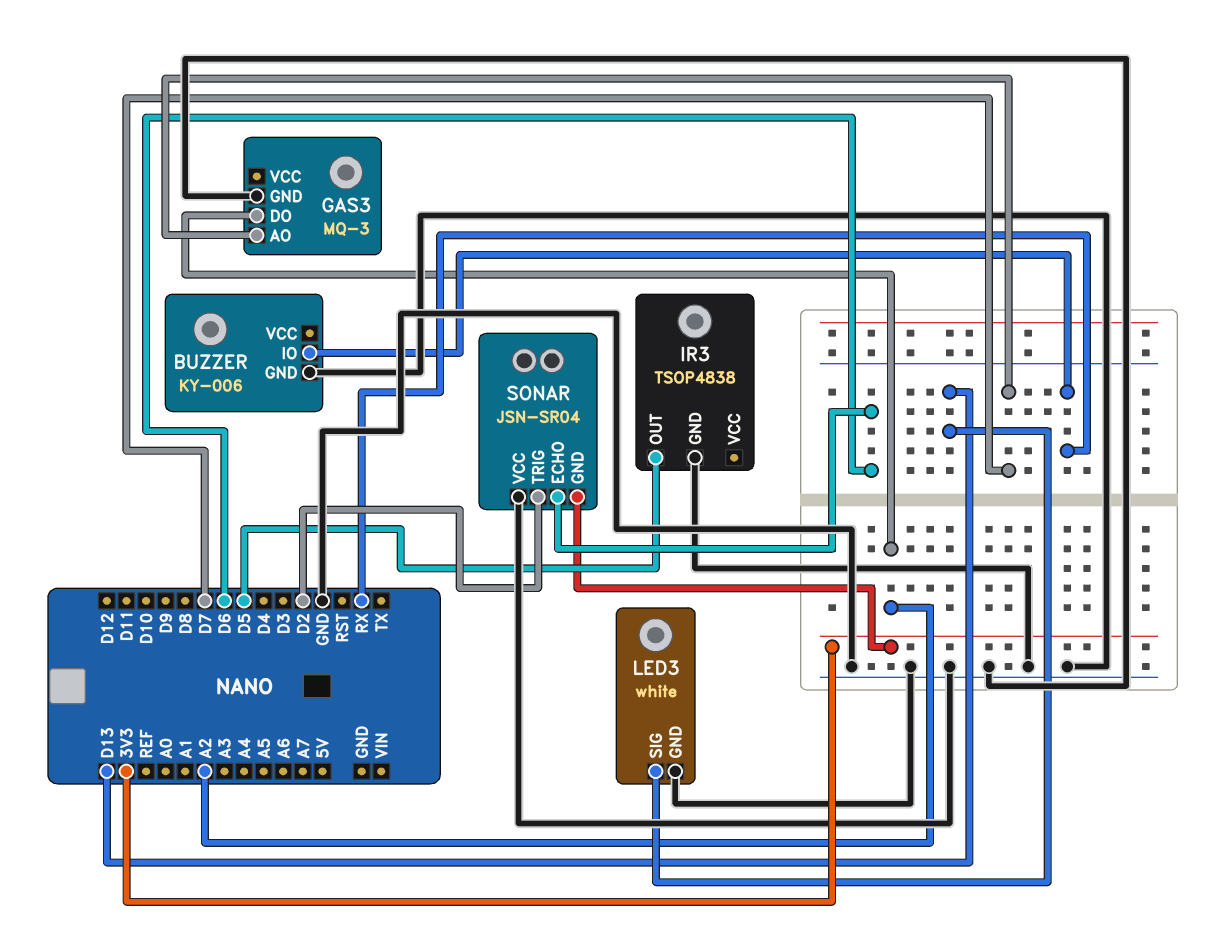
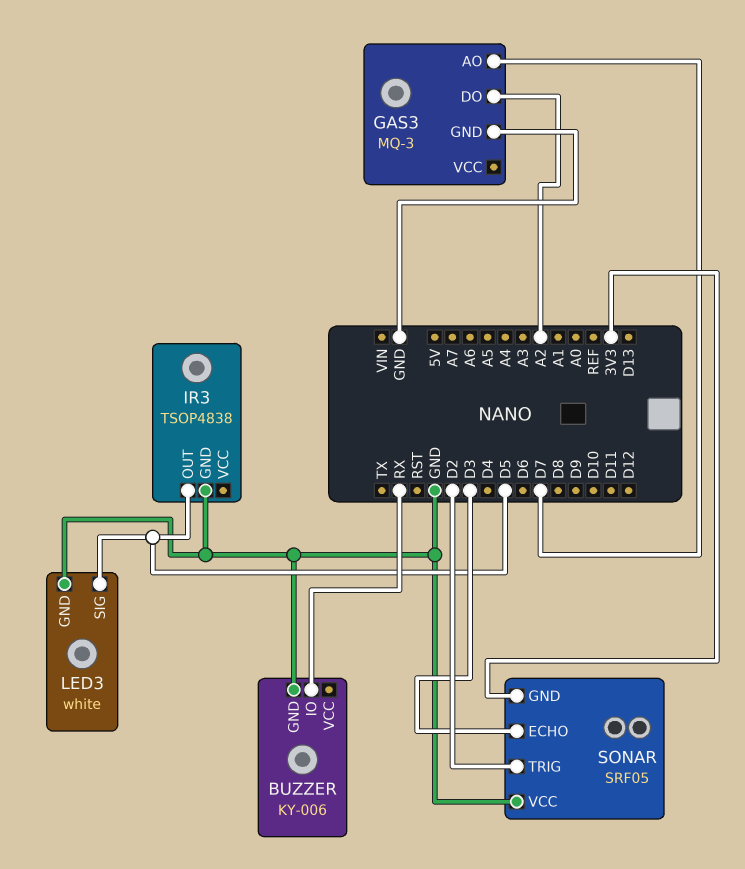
LED3 pin SIG: D13 -> D5
SONAR: JSN-SR04 -> SRF05
SONAR pin ECHO: D6 -> D3

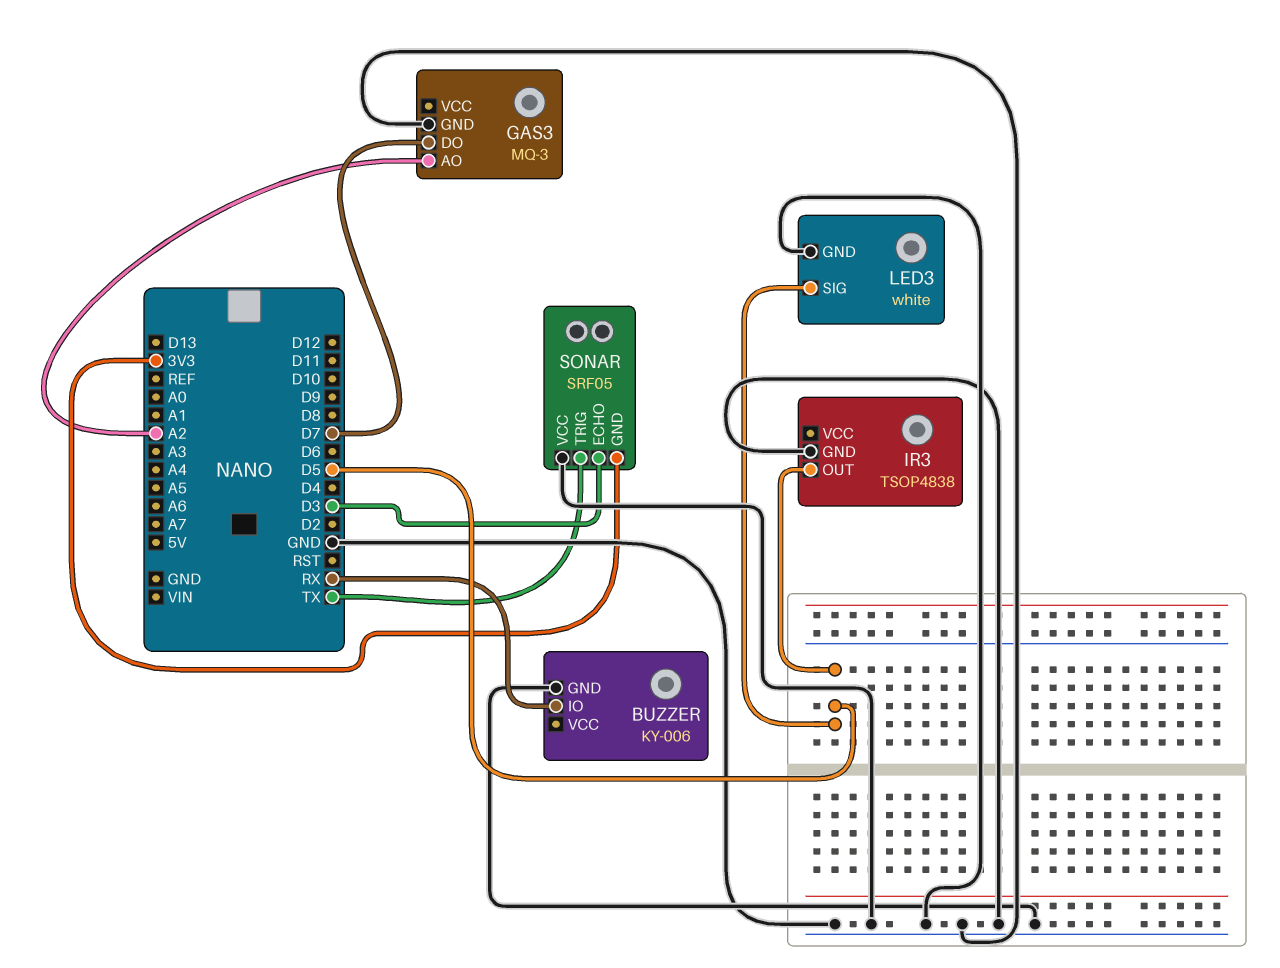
GAS3 pin AO: D7 -> A2
GAS3 pin DO: A2 -> D7
SONAR pin TRIG: D2 -> TX

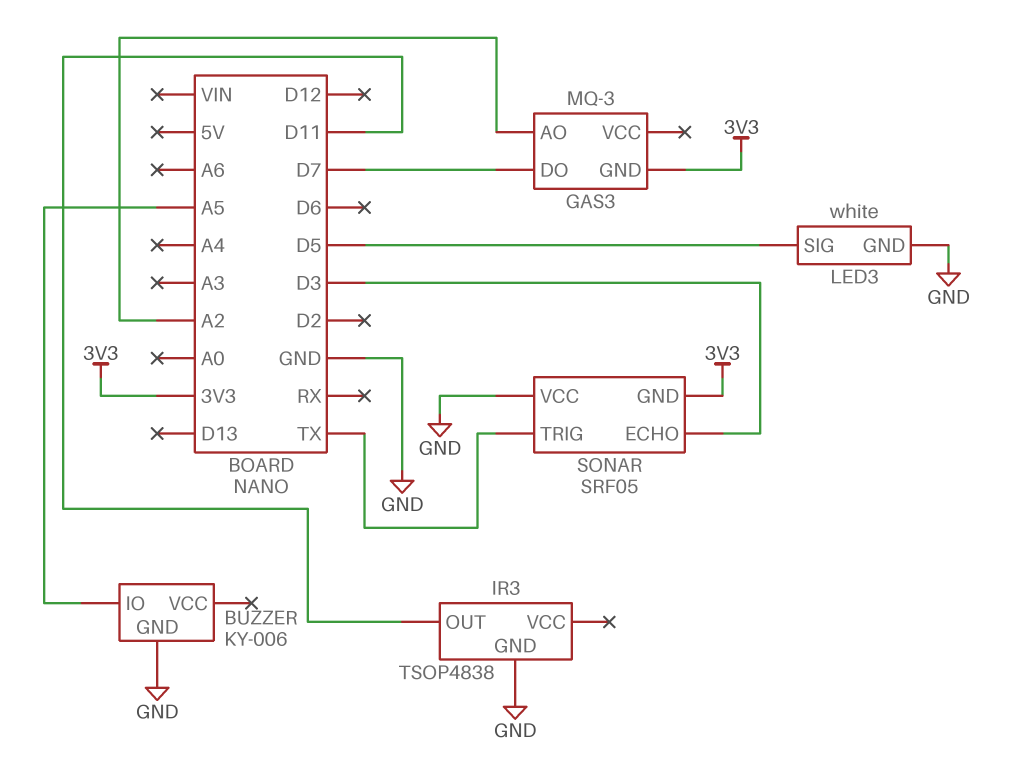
BUZZER pin IO: RX -> A5
GAS3 pin GND: GND -> 3V3
IR3 pin OUT: D5 -> D11

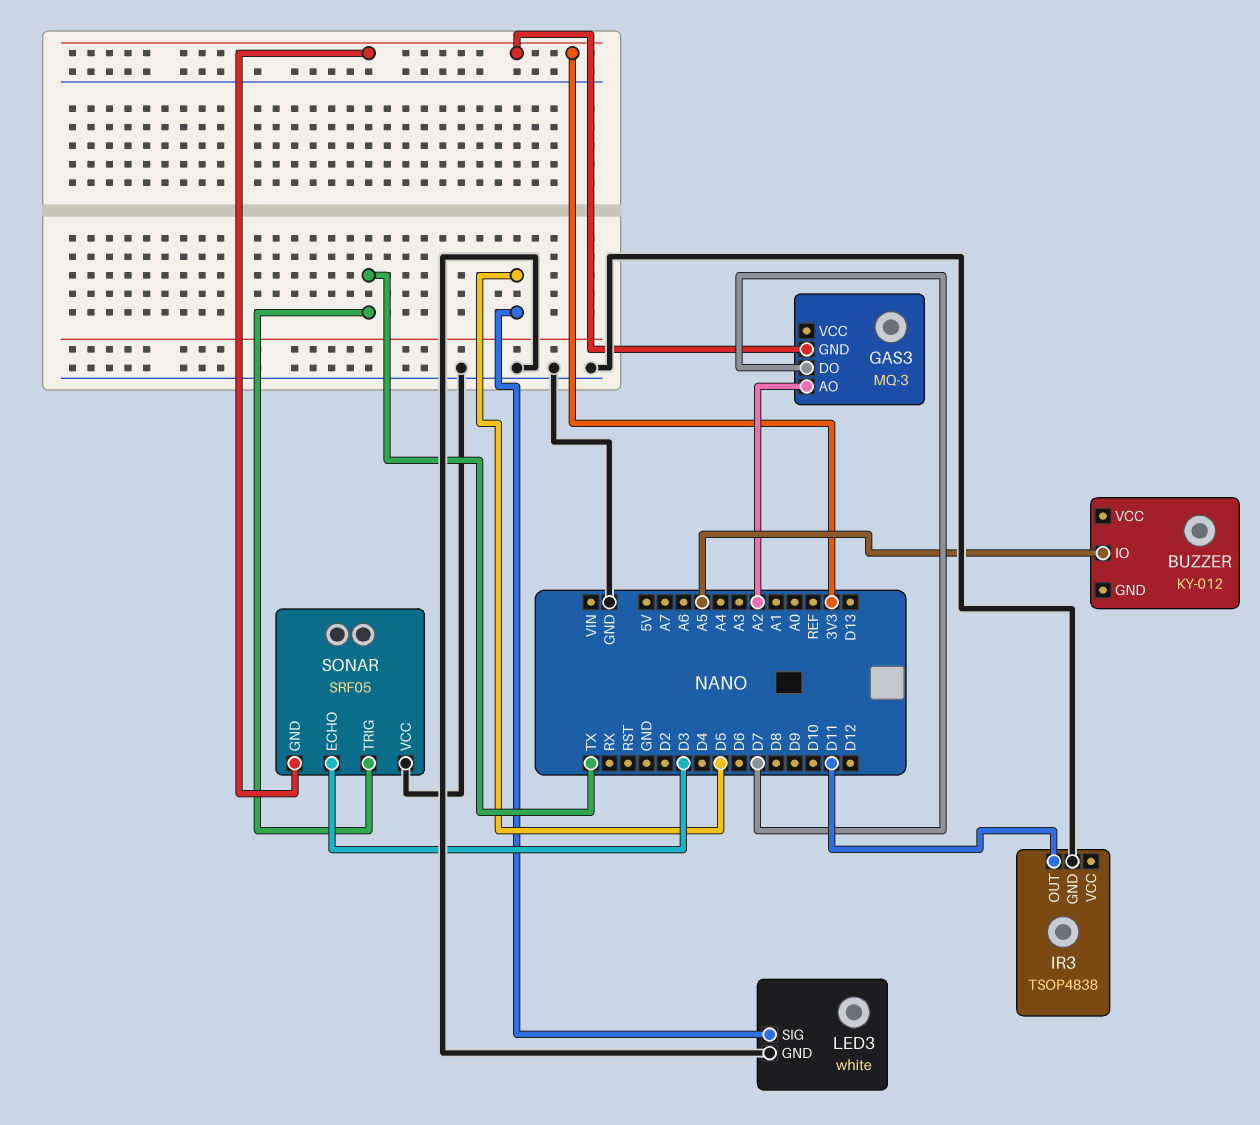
BUZZER: KY-006 -> KY-012
BUZZER pin GND: GND -> none

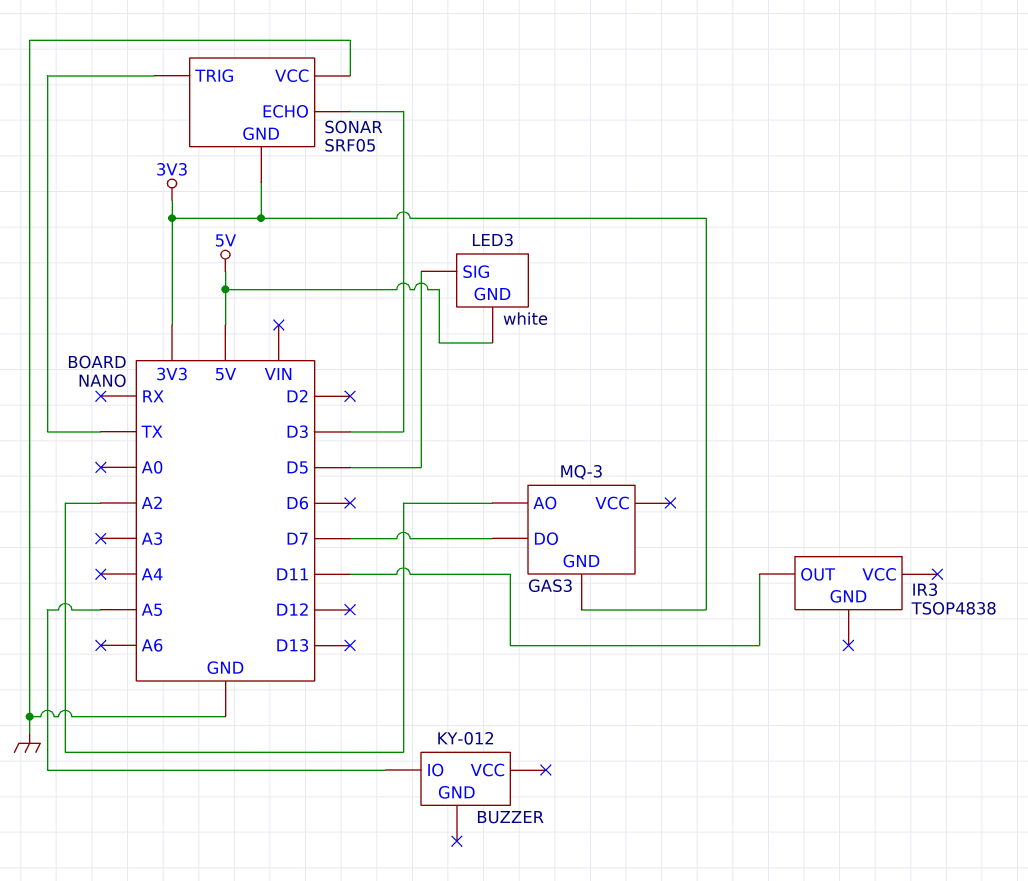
IR3 pin GND: GND -> none
LED3 pin GND: GND -> 5V

